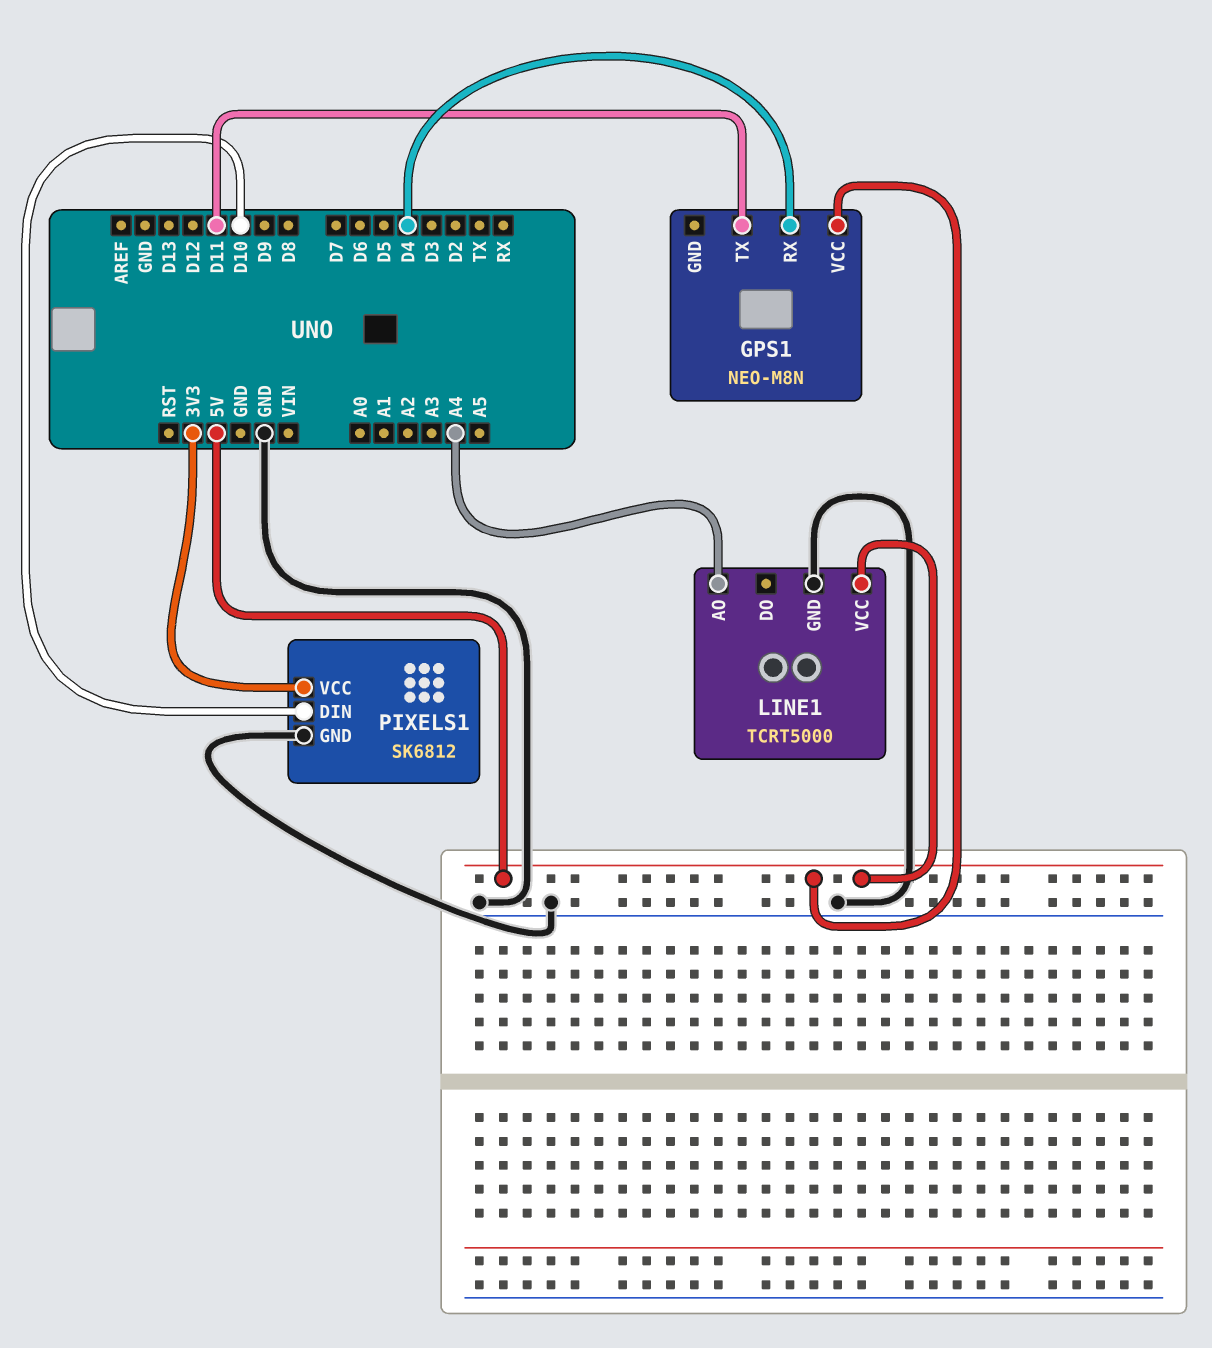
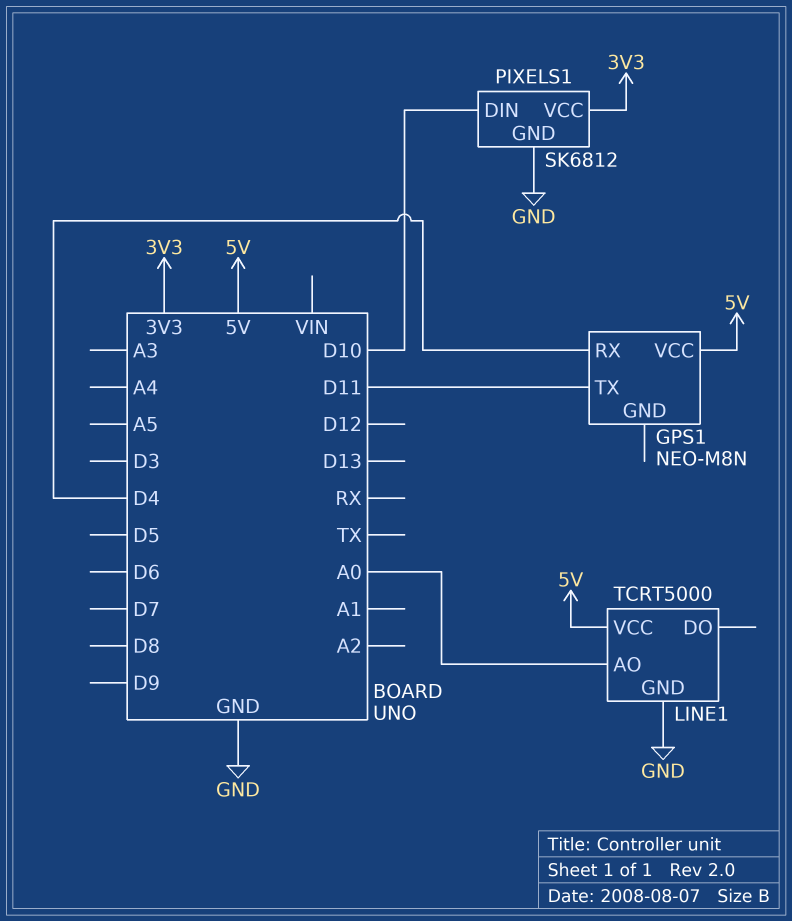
LINE1 pin AO: A4 -> A0

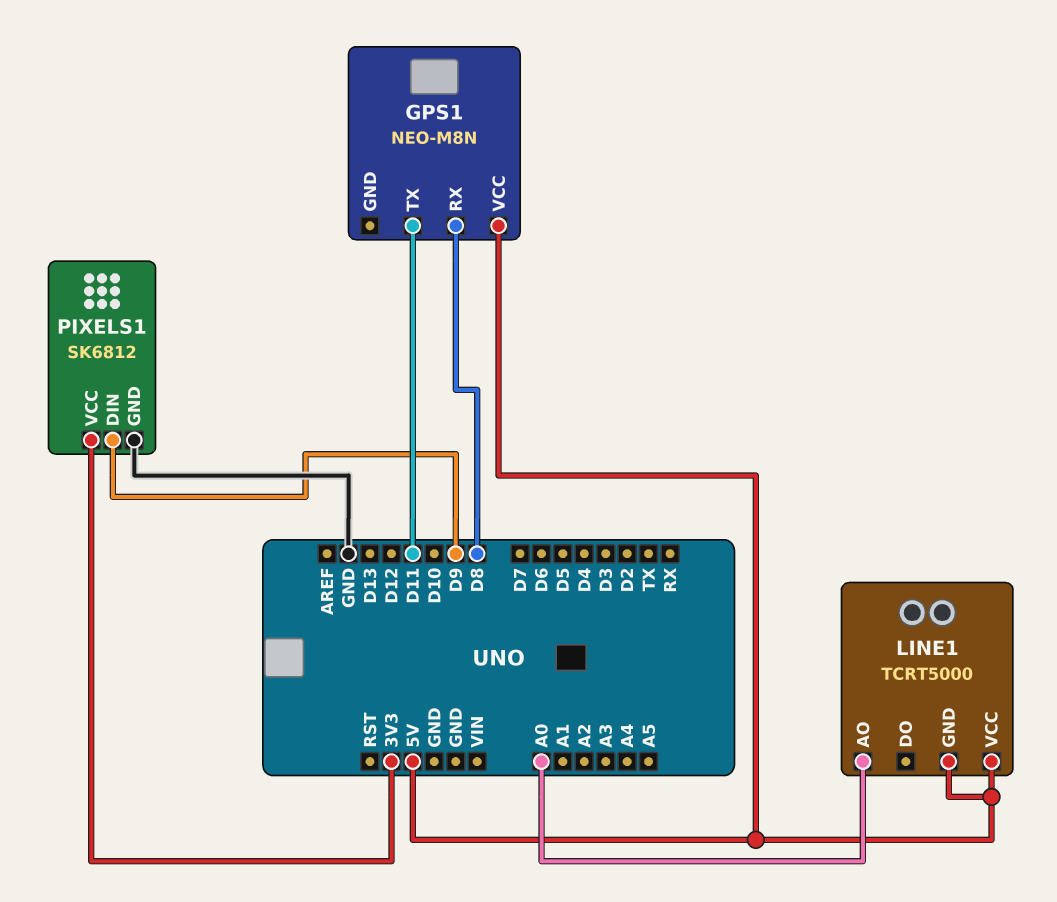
GPS1 pin RX: D4 -> D8
LINE1 pin GND: GND -> 5V
PIXELS1 pin DIN: D10 -> D9

